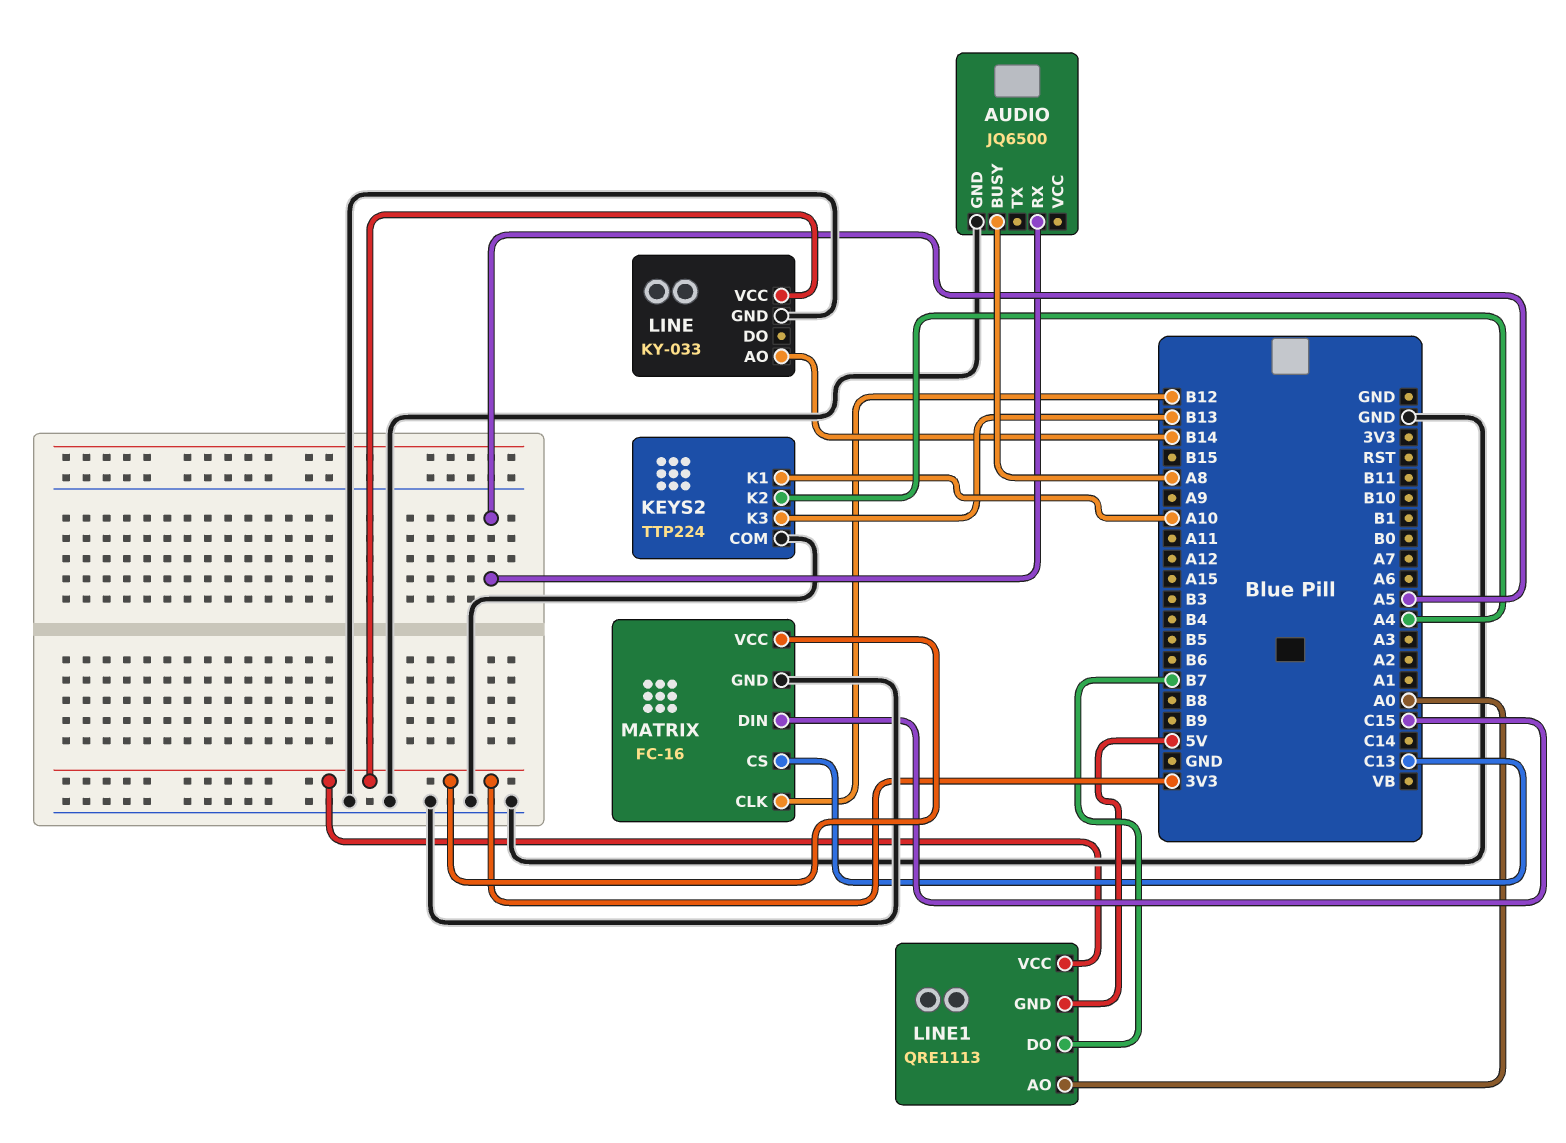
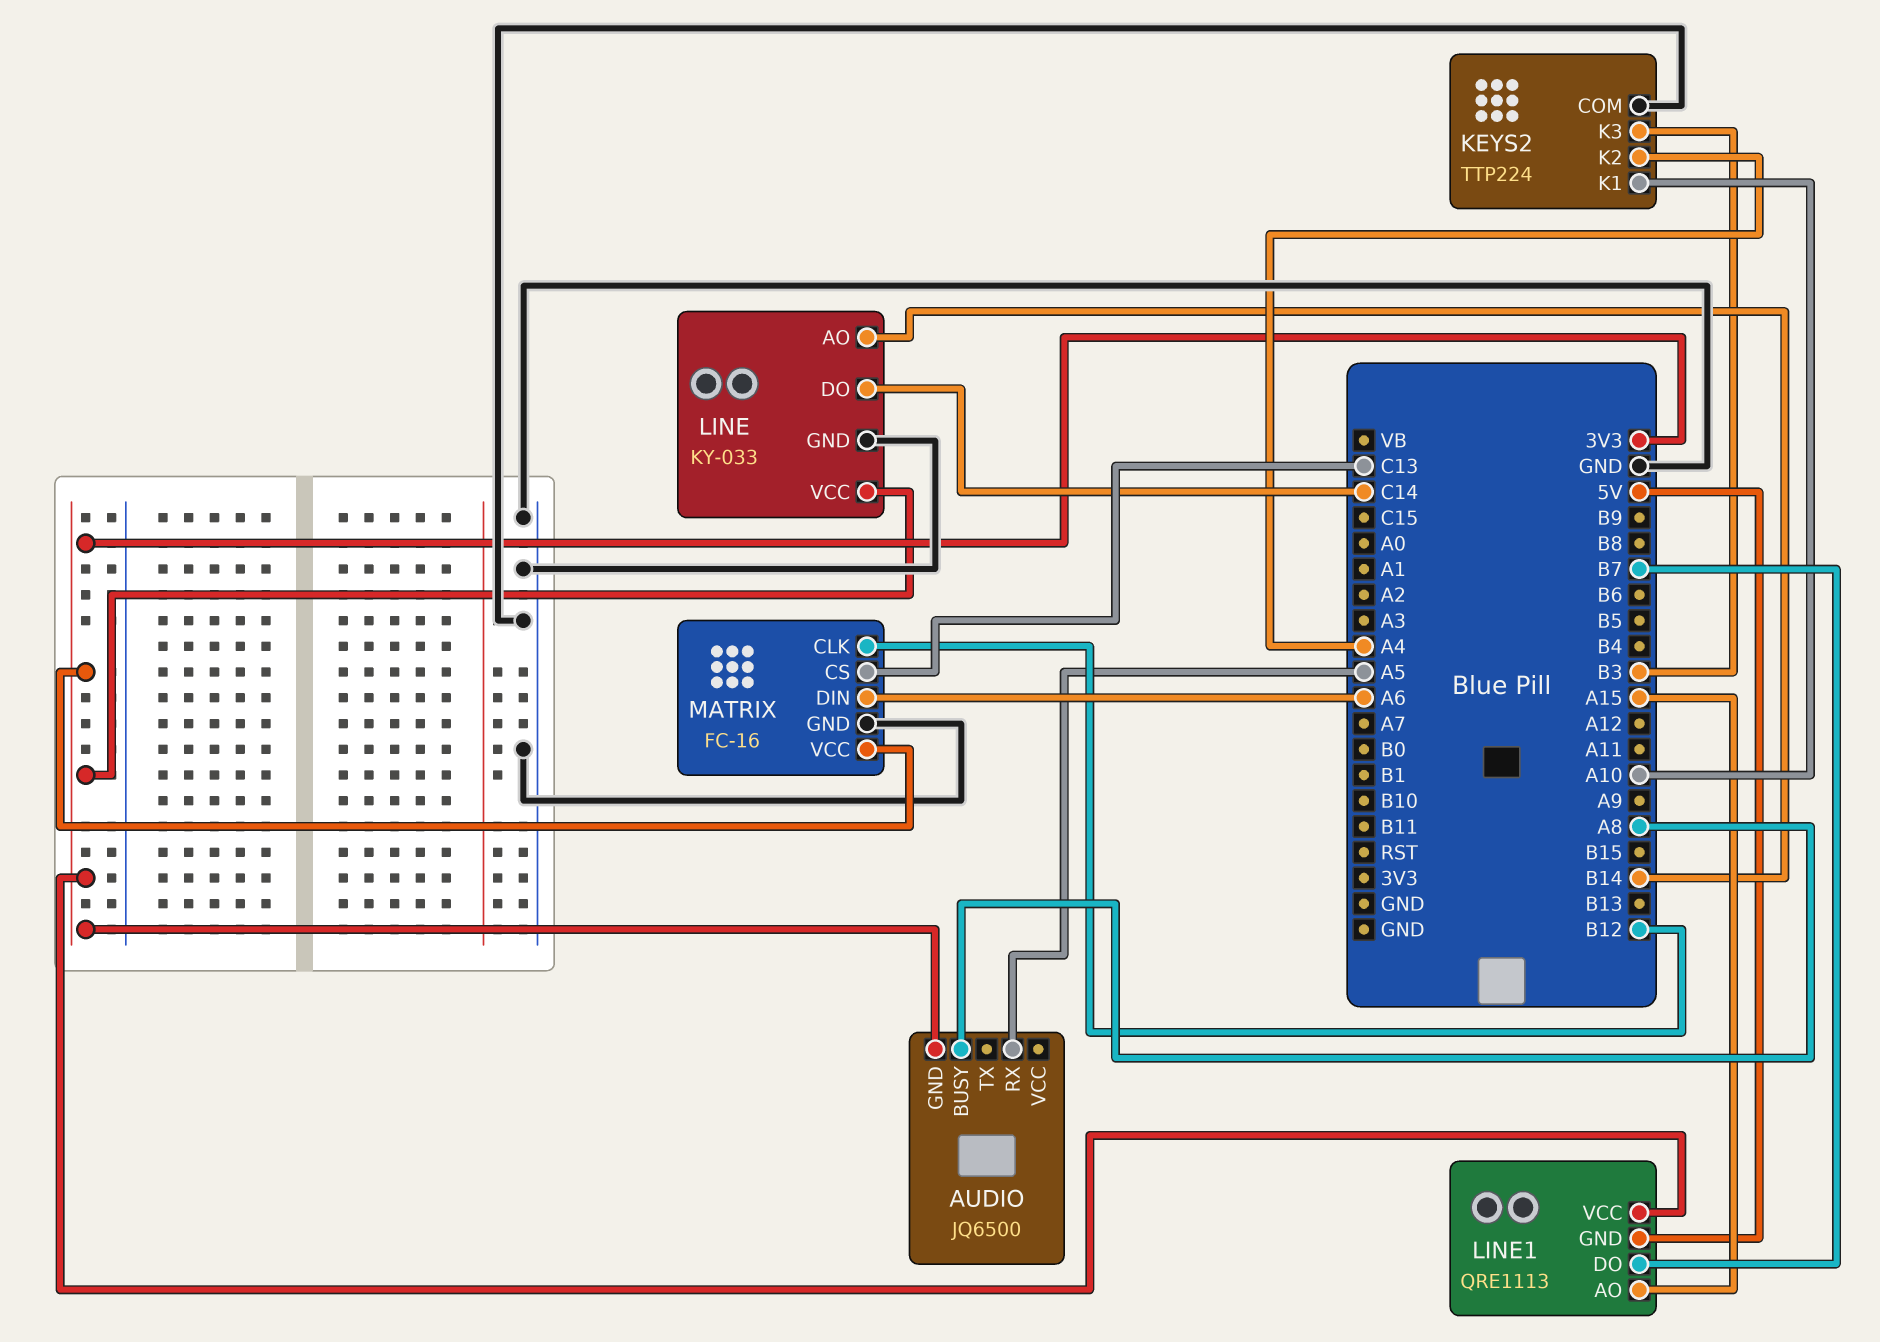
AUDIO pin GND: GND -> 3V3
KEYS2 pin K3: B13 -> B3
LINE pin DO: none -> C14
LINE1 pin AO: A0 -> A15
MATRIX pin DIN: C15 -> A6

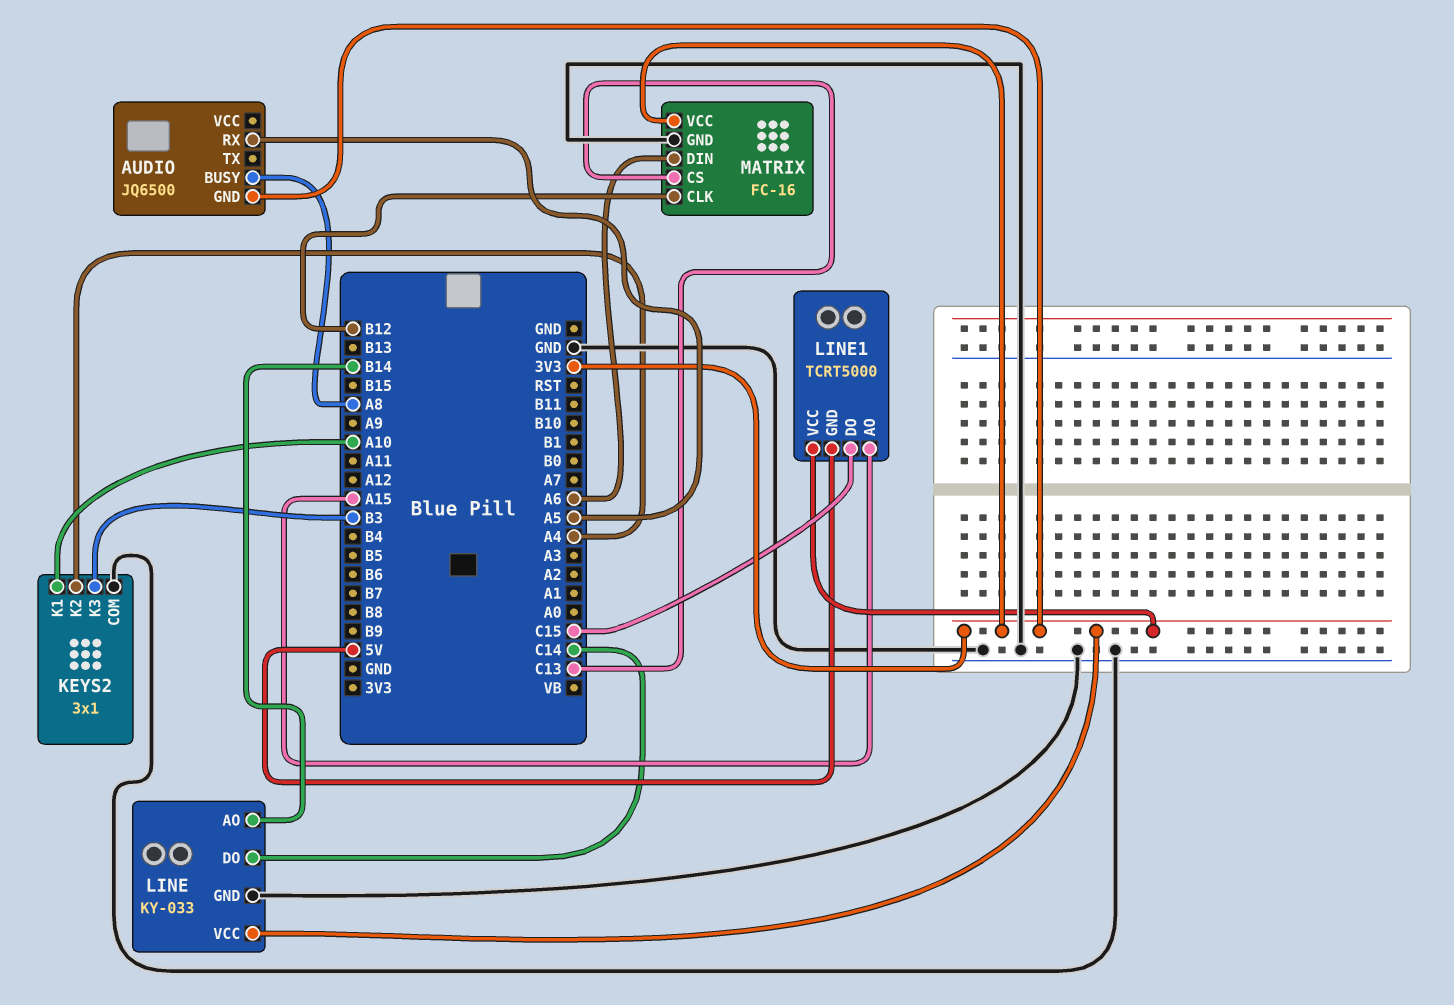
KEYS2: TTP224 -> 3x1
LINE1: QRE1113 -> TCRT5000
LINE1 pin DO: B7 -> C15

